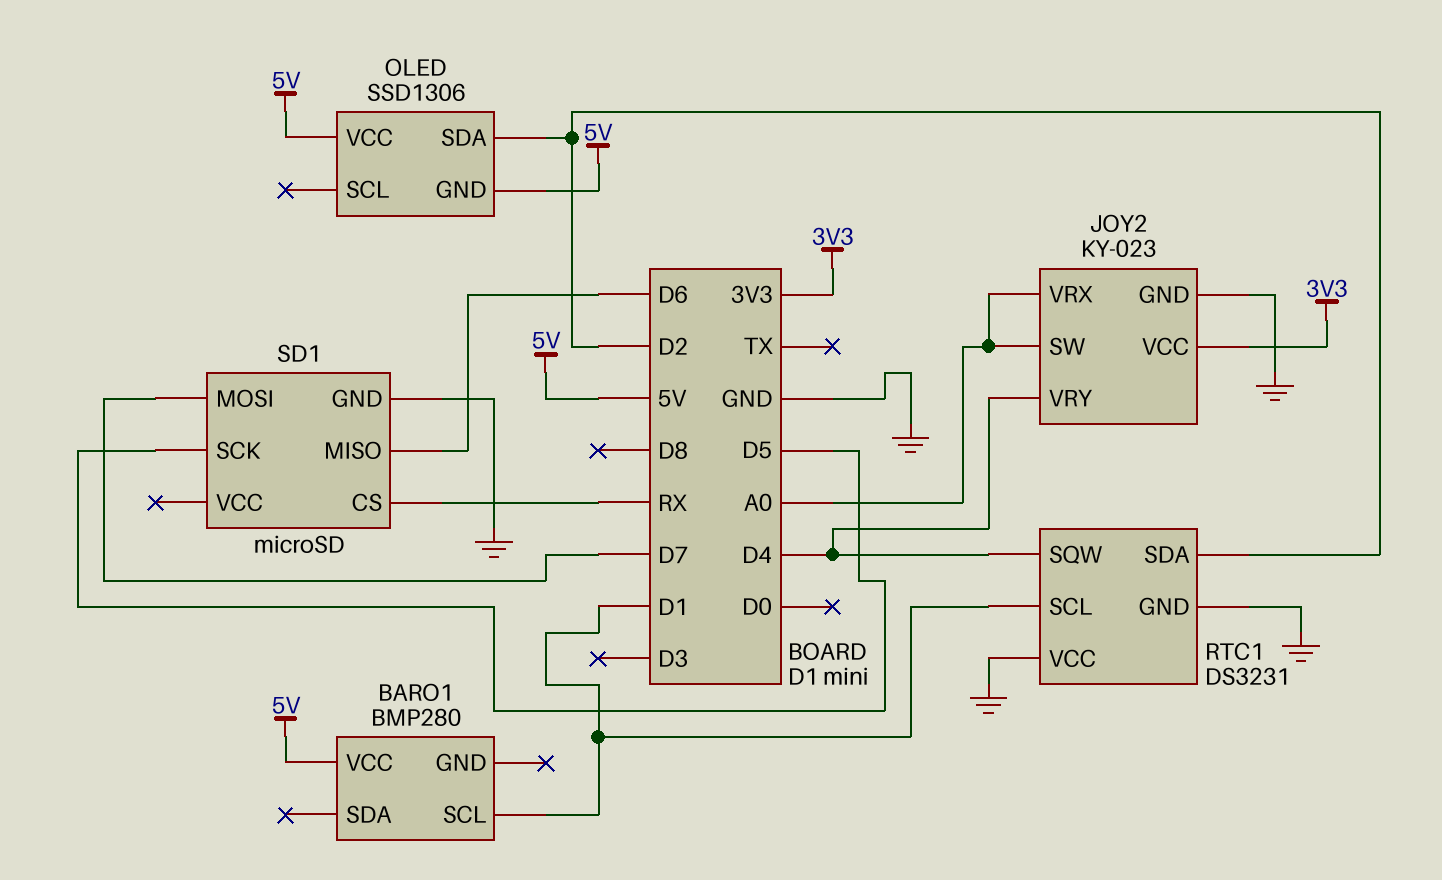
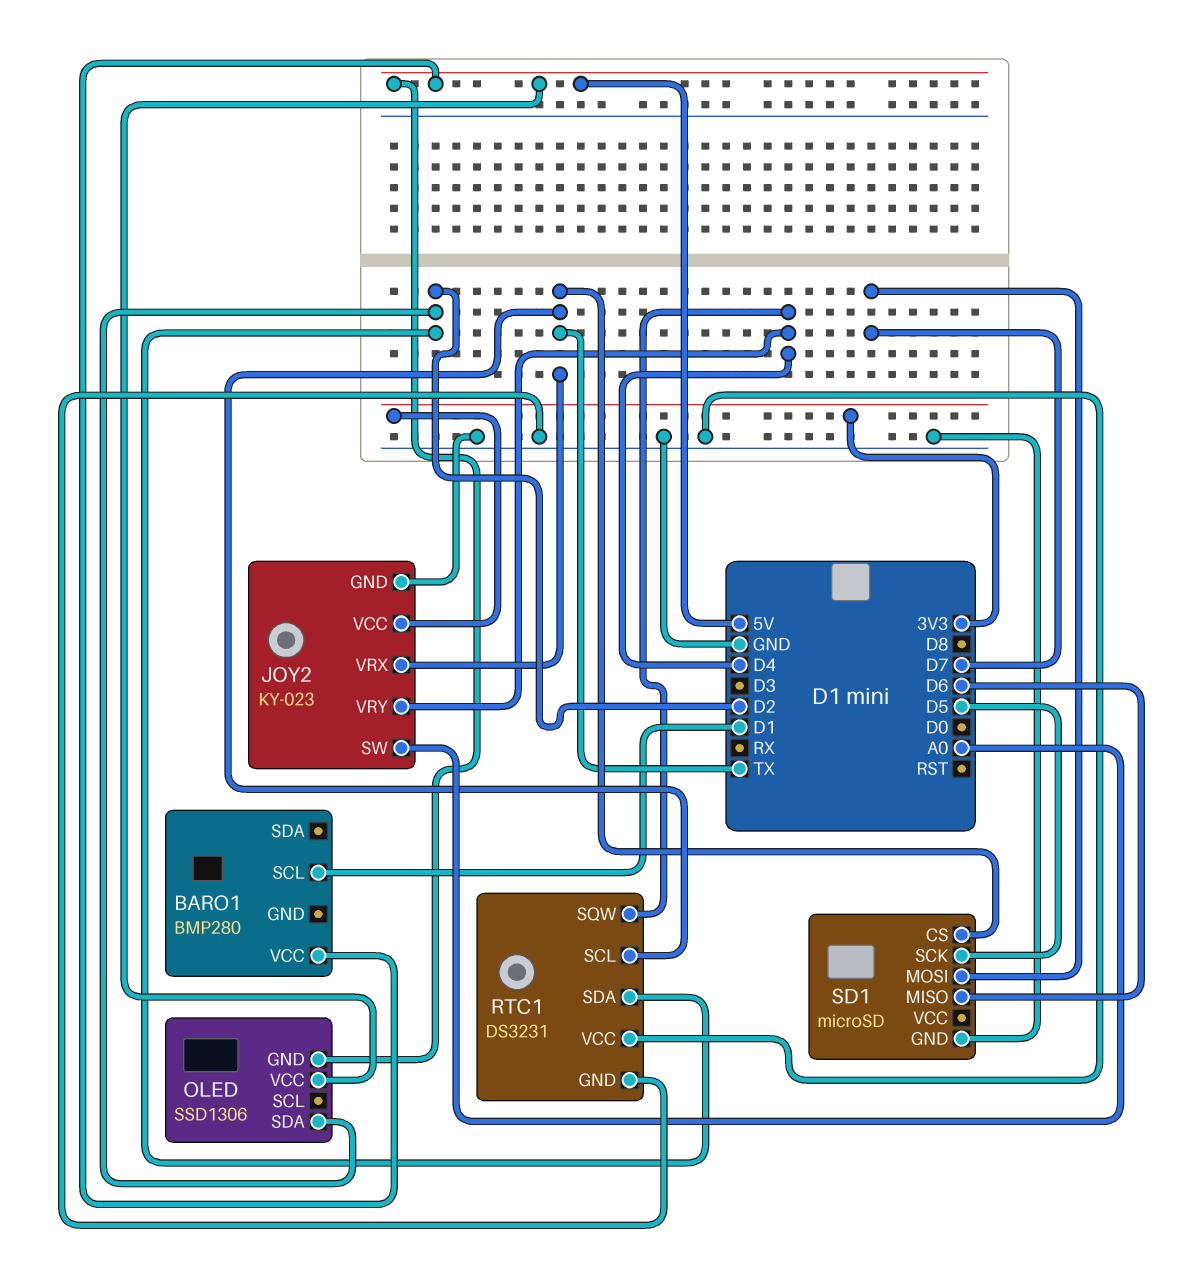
JOY2 pin VRX: A0 -> TX
RTC1 pin SCL: D1 -> TX
SD1 pin CS: RX -> TX

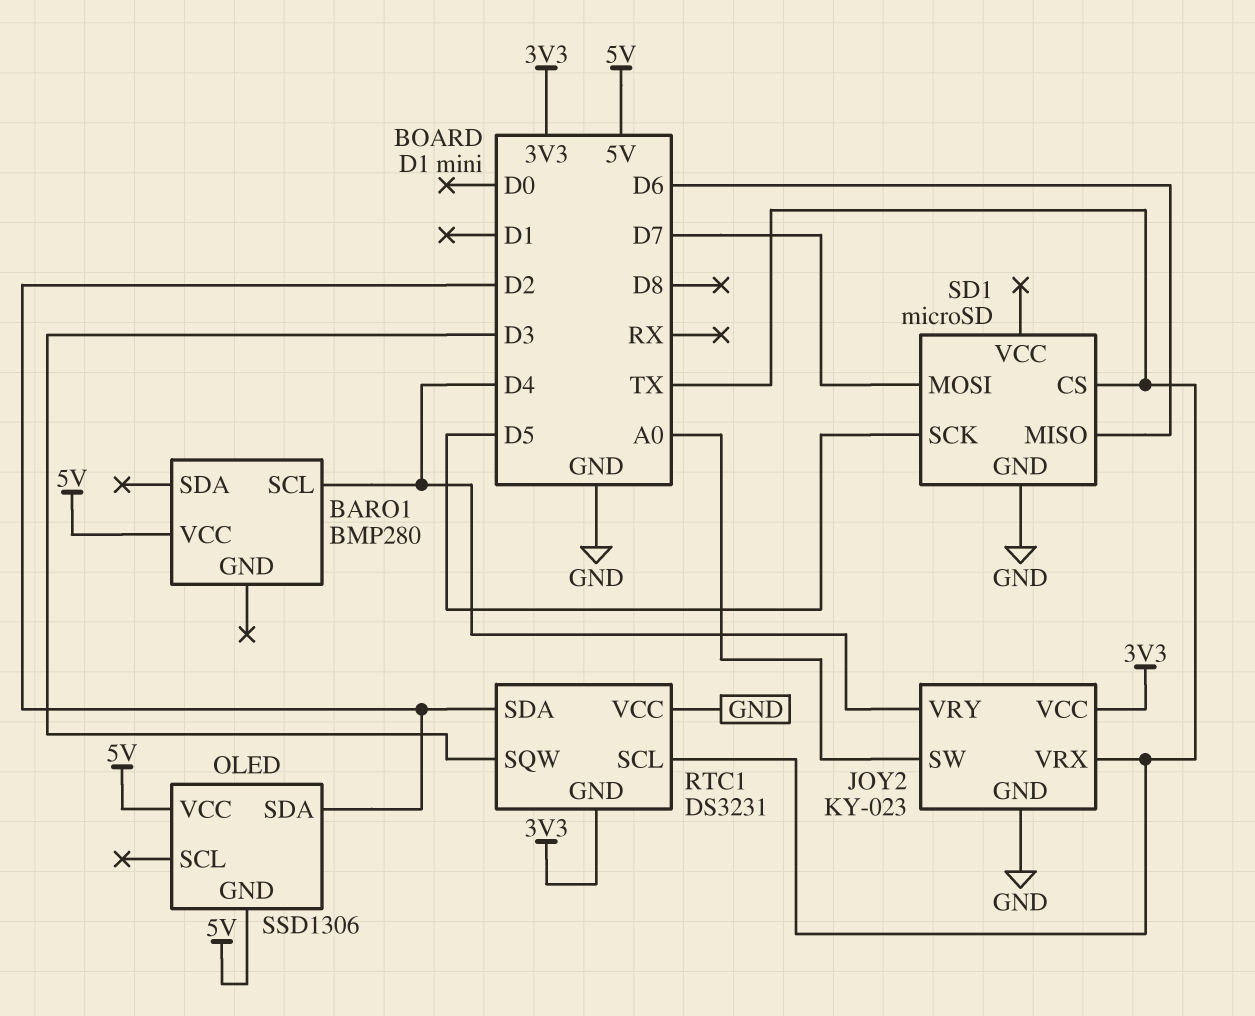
BARO1 pin SCL: D1 -> D4
RTC1 pin GND: GND -> 3V3
RTC1 pin SQW: D4 -> D3

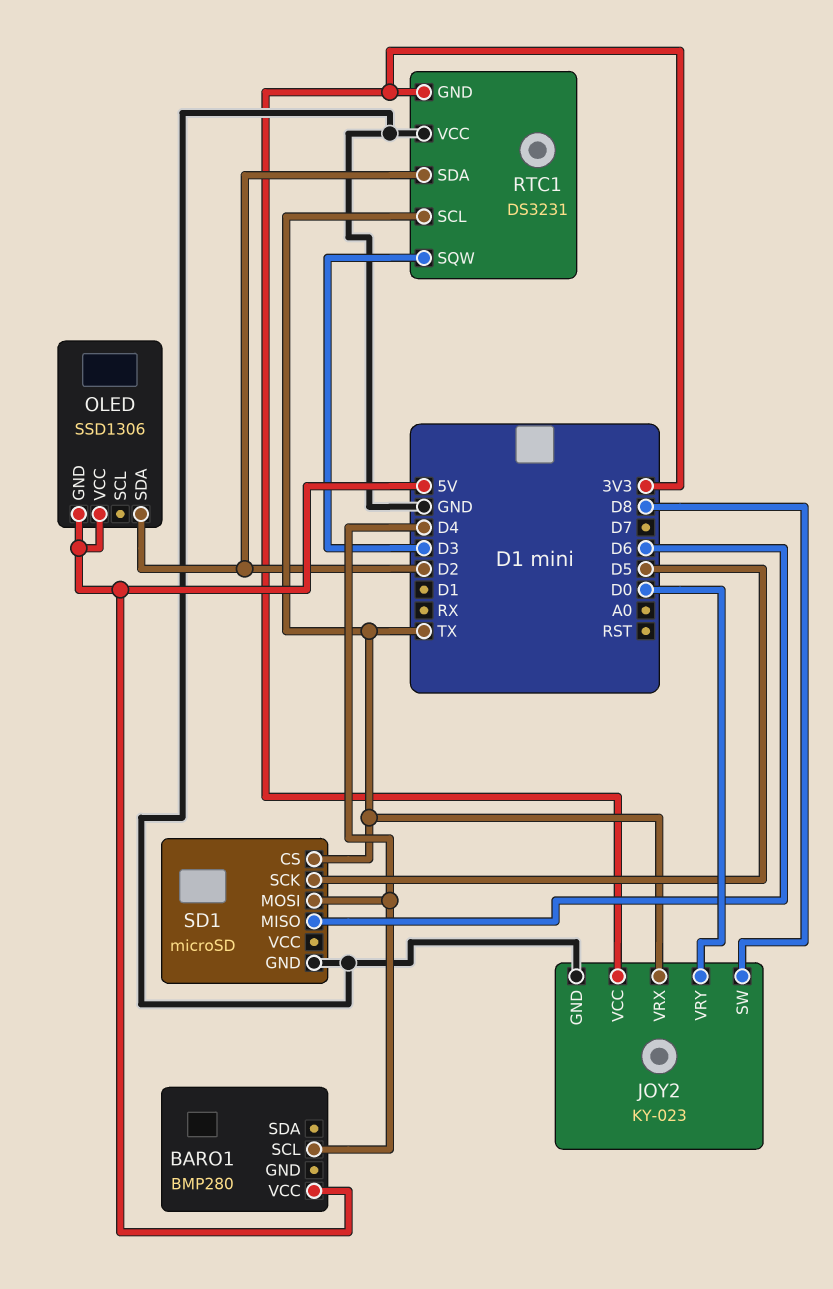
JOY2 pin SW: A0 -> D8
JOY2 pin VRY: D4 -> D0
SD1 pin MOSI: D7 -> D4

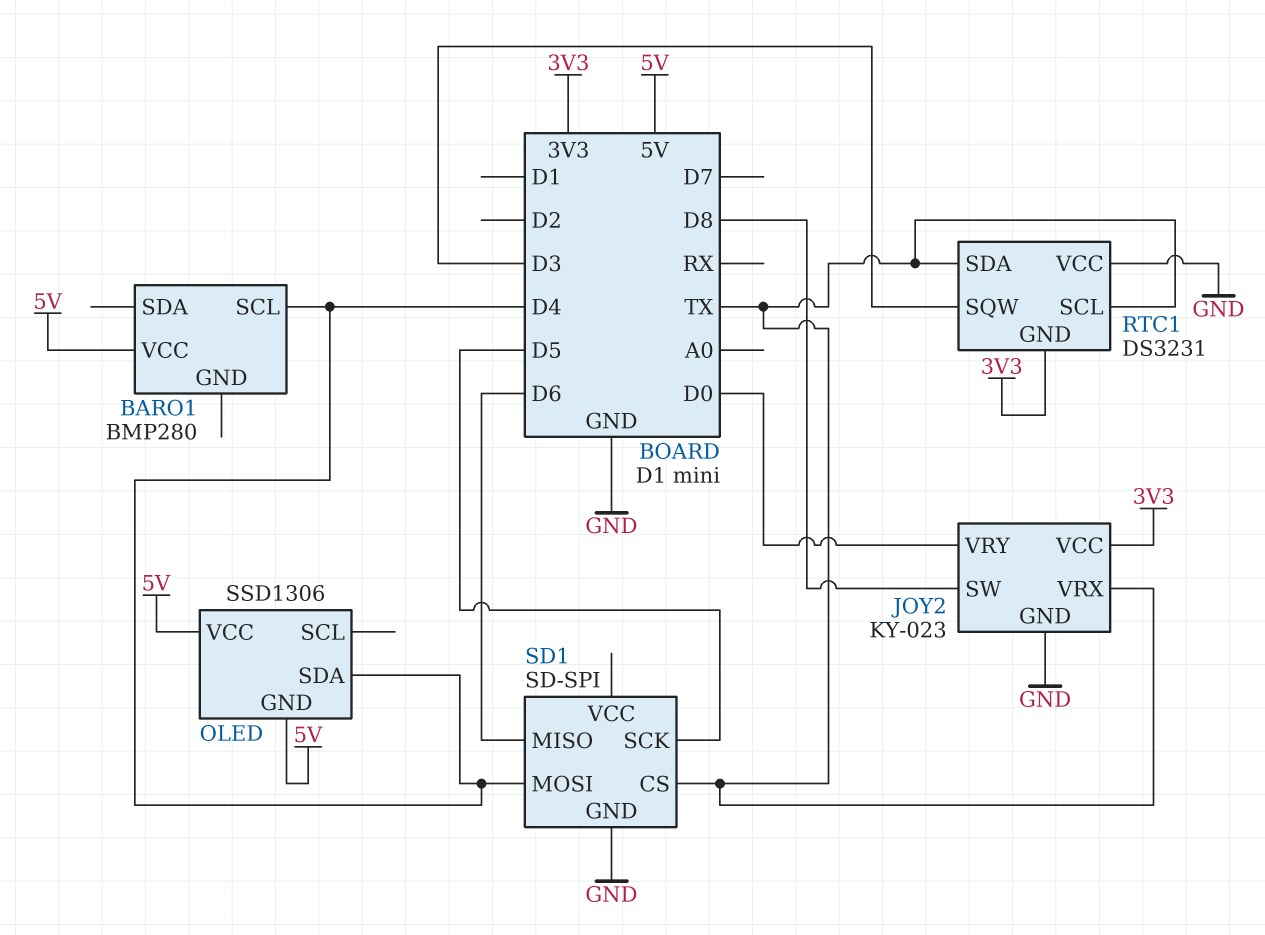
OLED pin SDA: D2 -> D4
RTC1 pin SDA: D2 -> TX
SD1: microSD -> SD-SPI

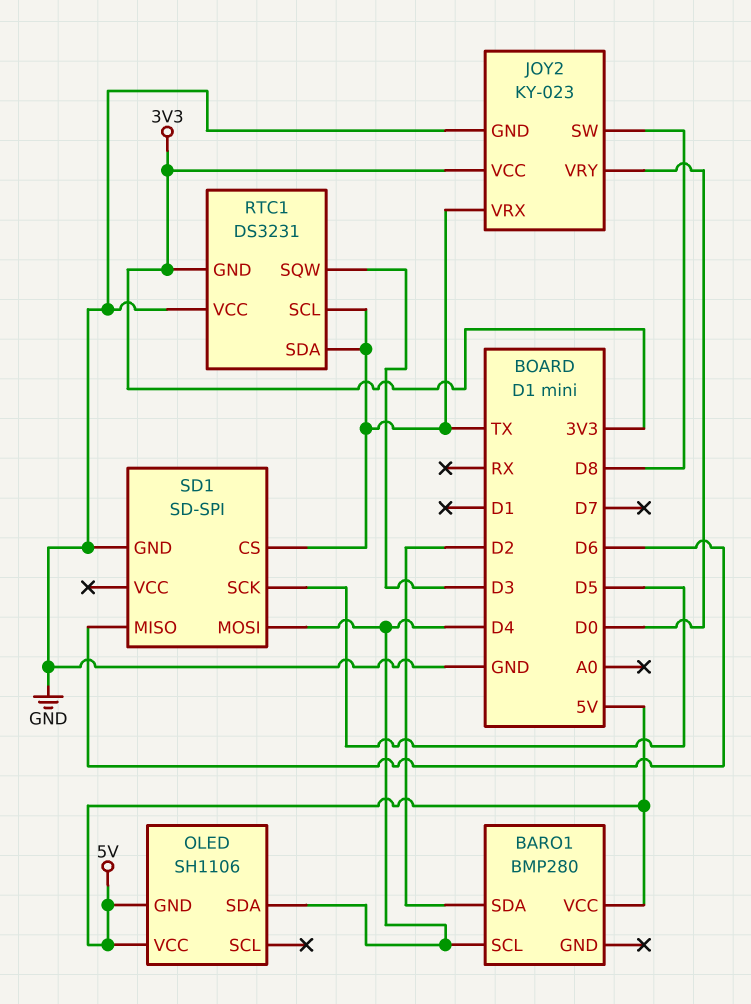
BARO1 pin SDA: none -> D2
OLED: SSD1306 -> SH1106

